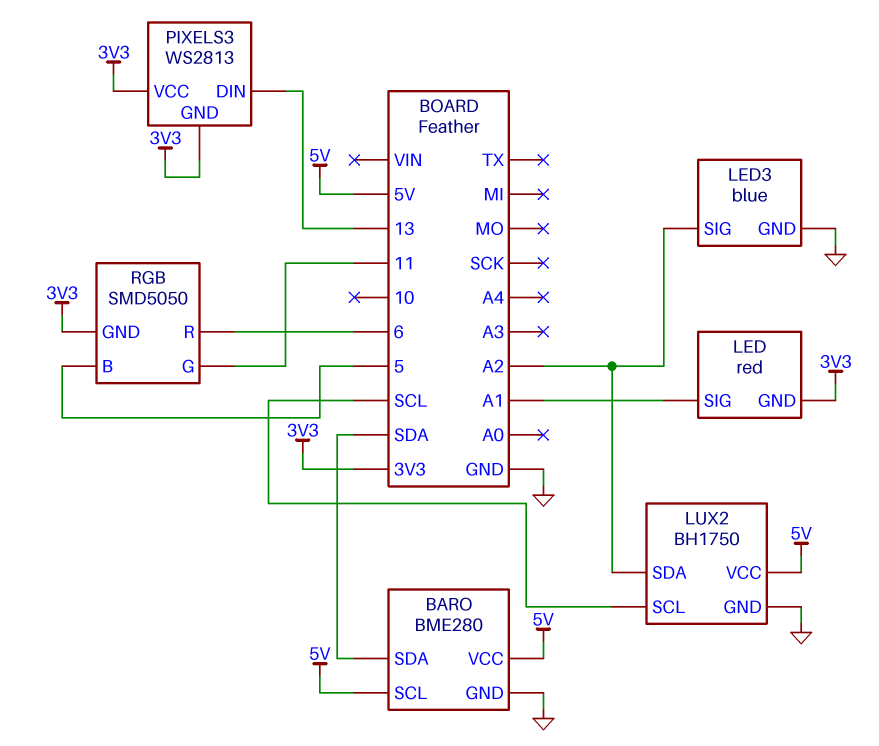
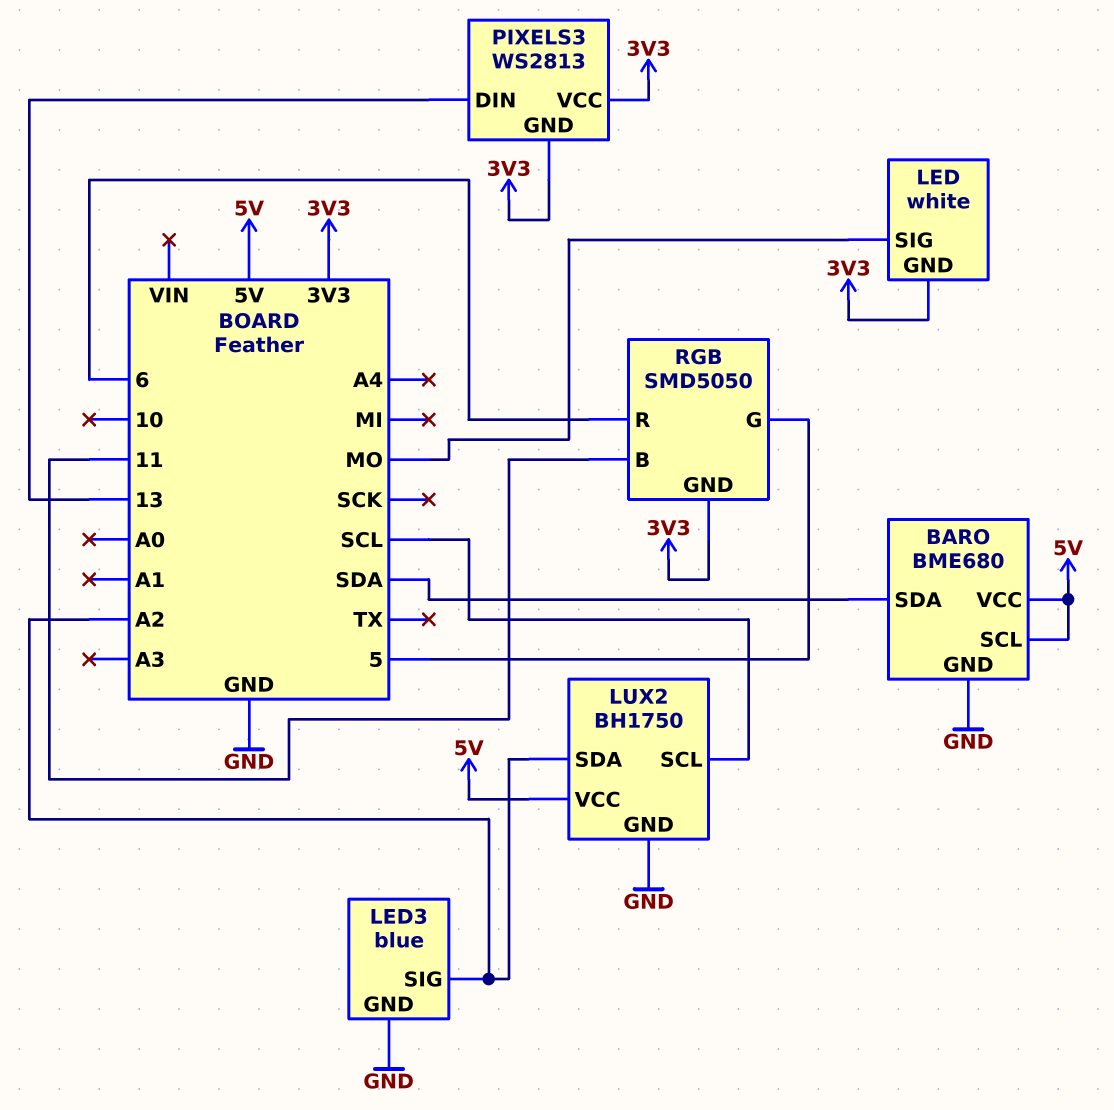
BARO: BME280 -> BME680
LED: red -> white
LED pin SIG: A1 -> MO
RGB pin B: 5 -> 11
RGB pin G: 11 -> 5

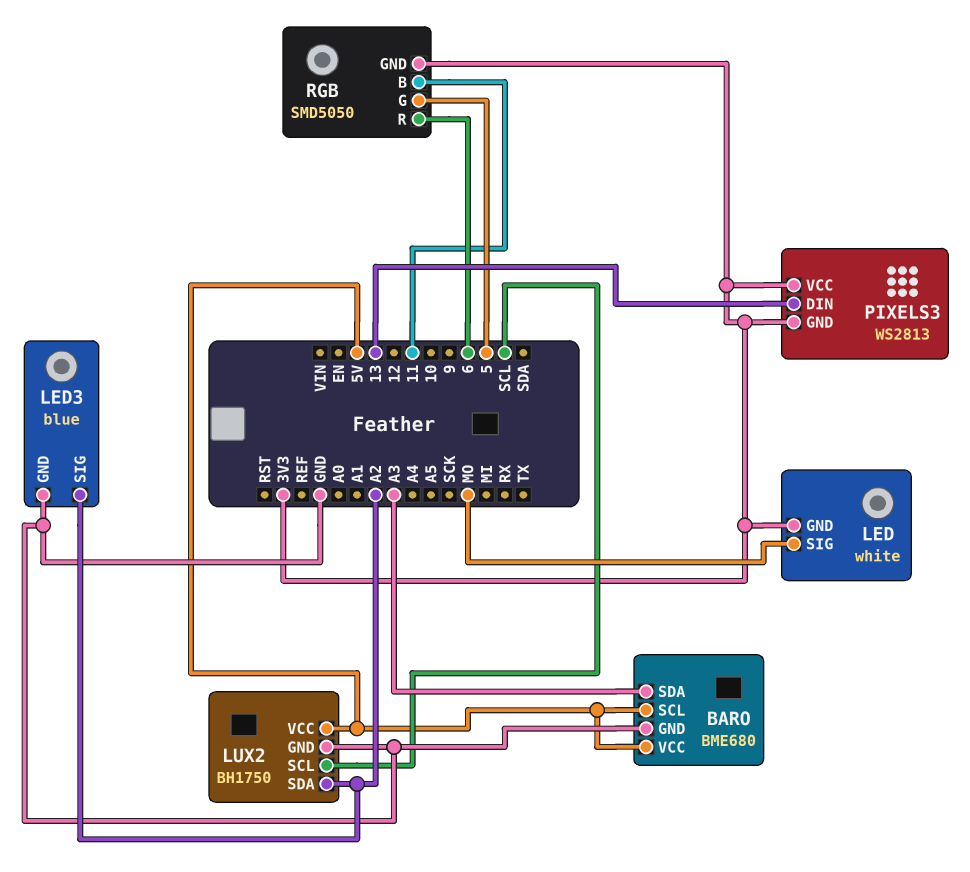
BARO pin SDA: SDA -> A3

